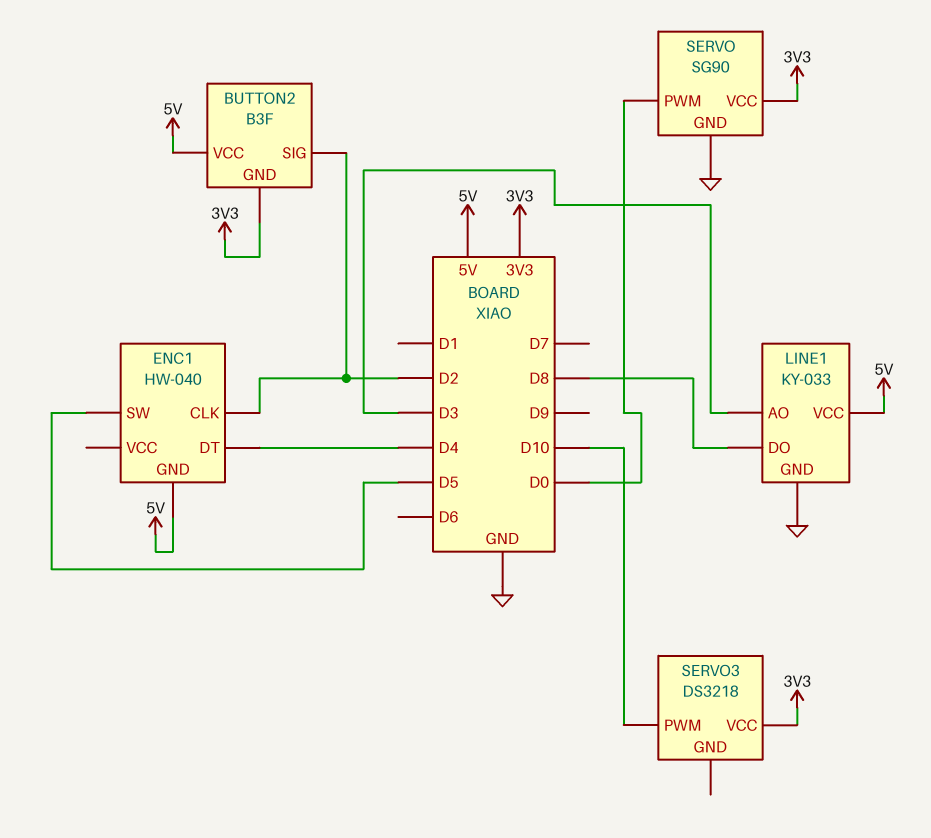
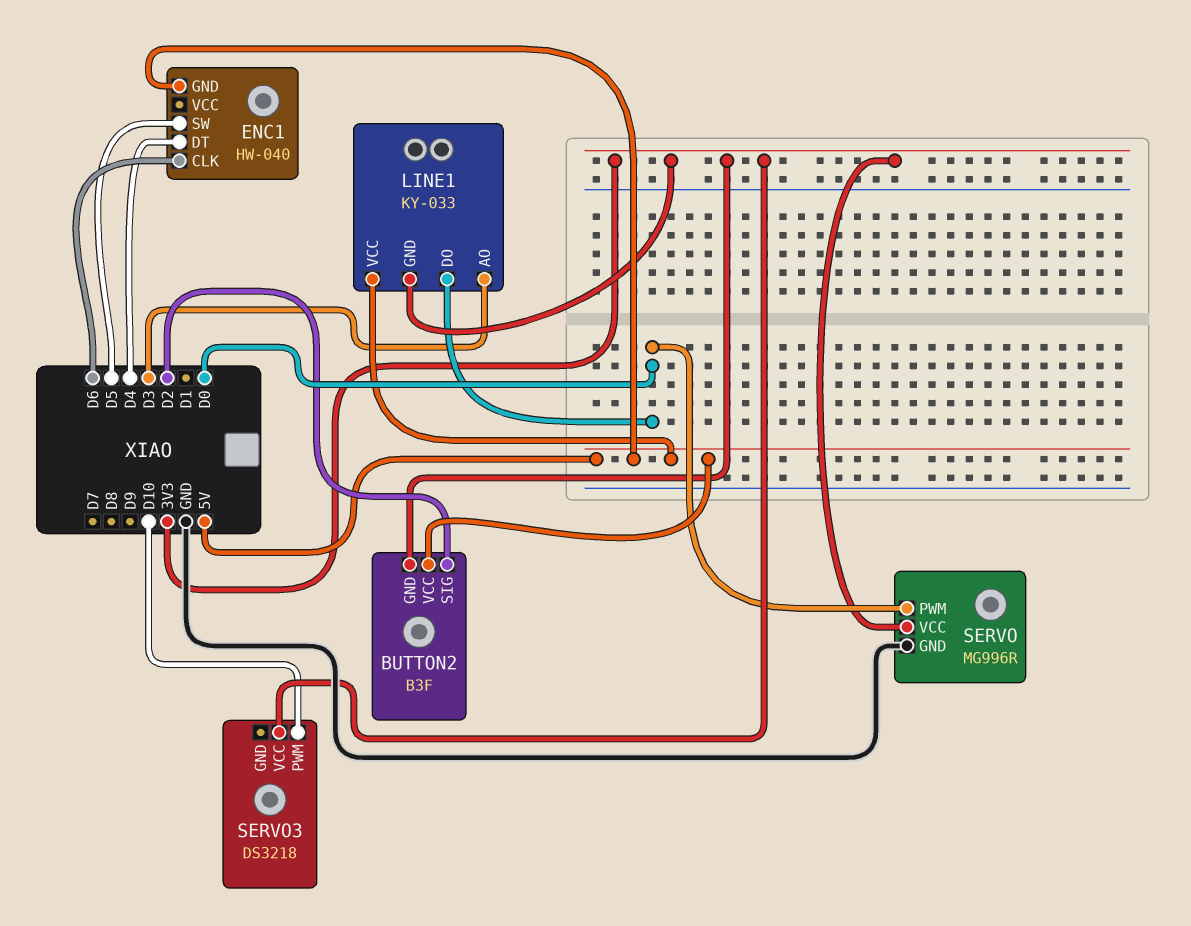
ENC1 pin CLK: D2 -> D6
LINE1 pin DO: D8 -> D0
LINE1 pin GND: GND -> 3V3
SERVO: SG90 -> MG996R

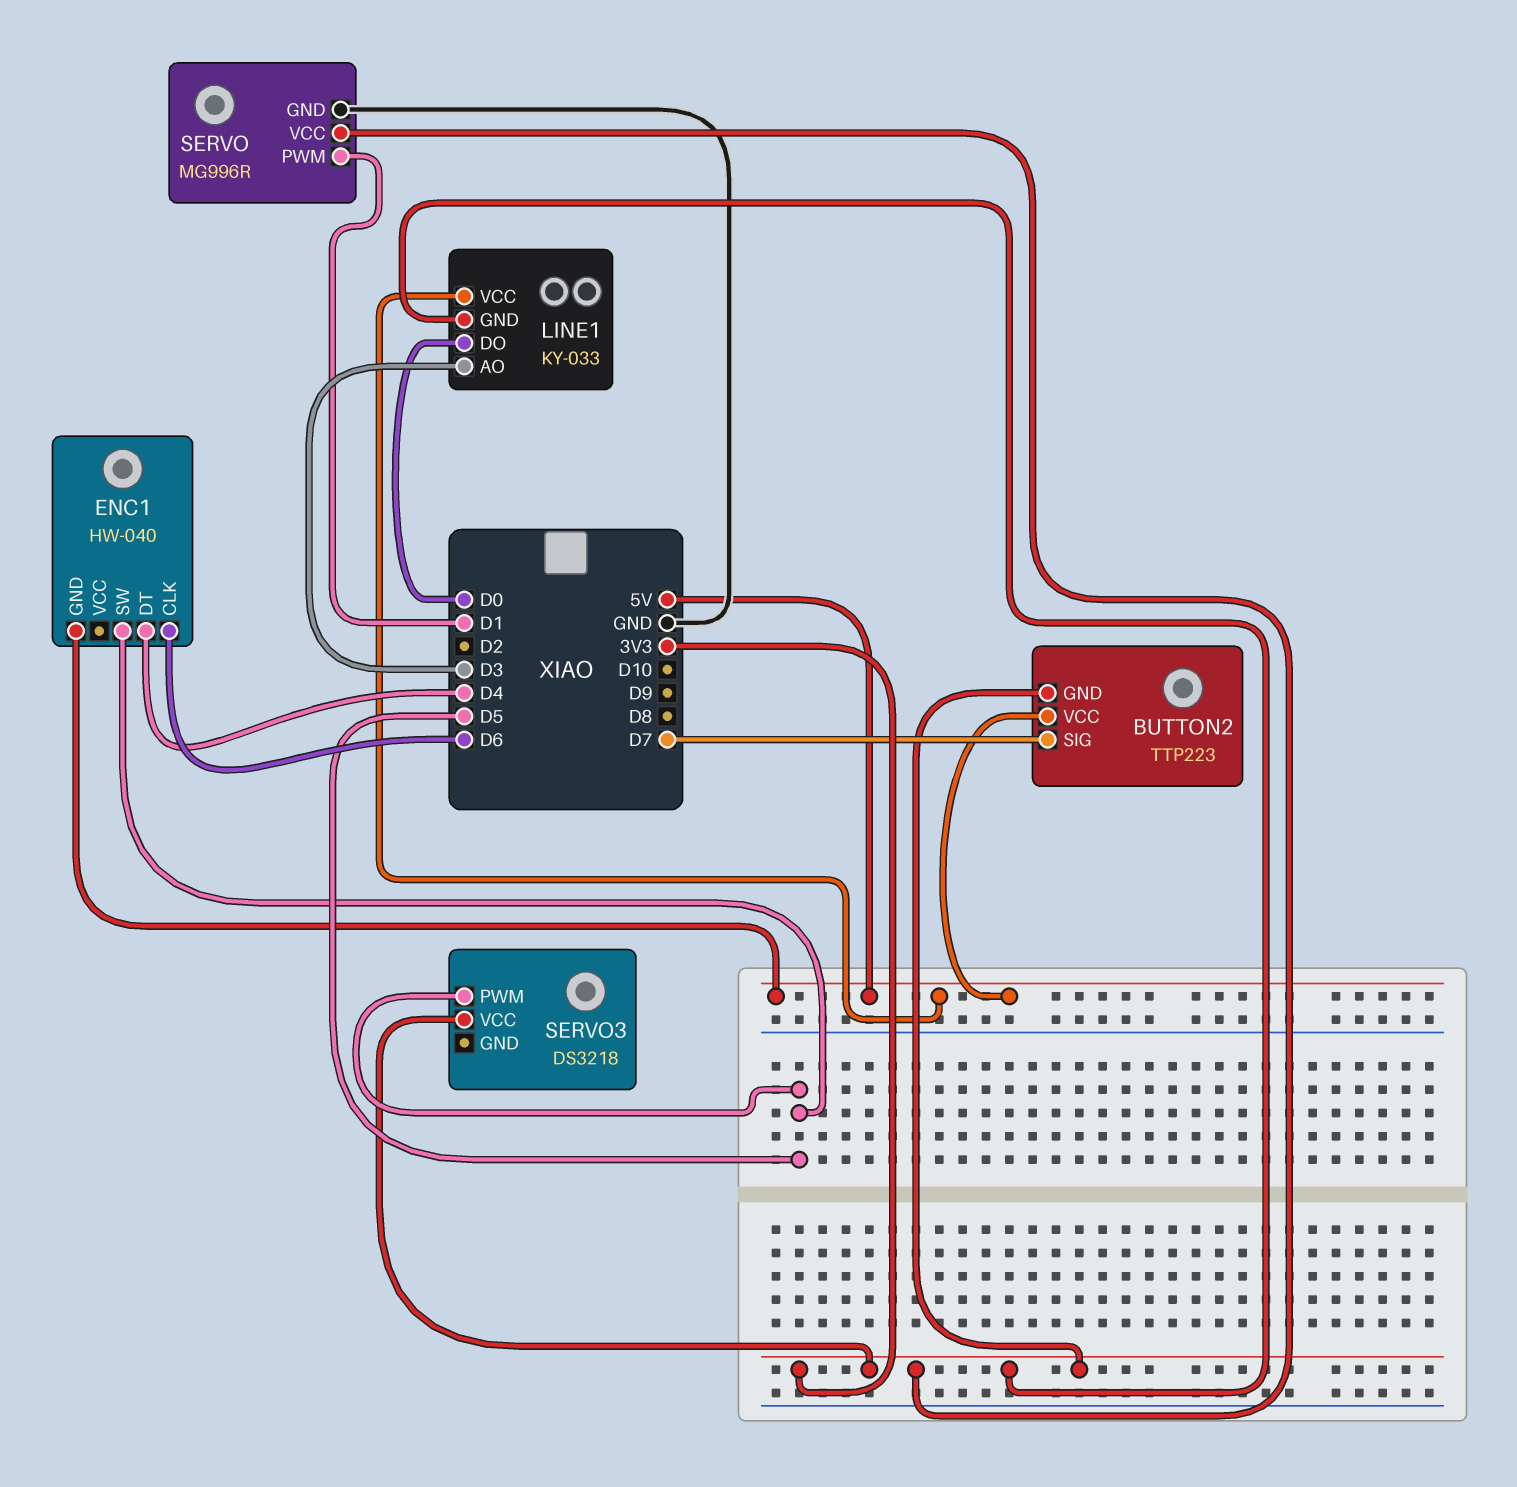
BUTTON2: B3F -> TTP223
BUTTON2 pin SIG: D2 -> D7
SERVO pin PWM: D0 -> D1
SERVO3 pin PWM: D10 -> D5

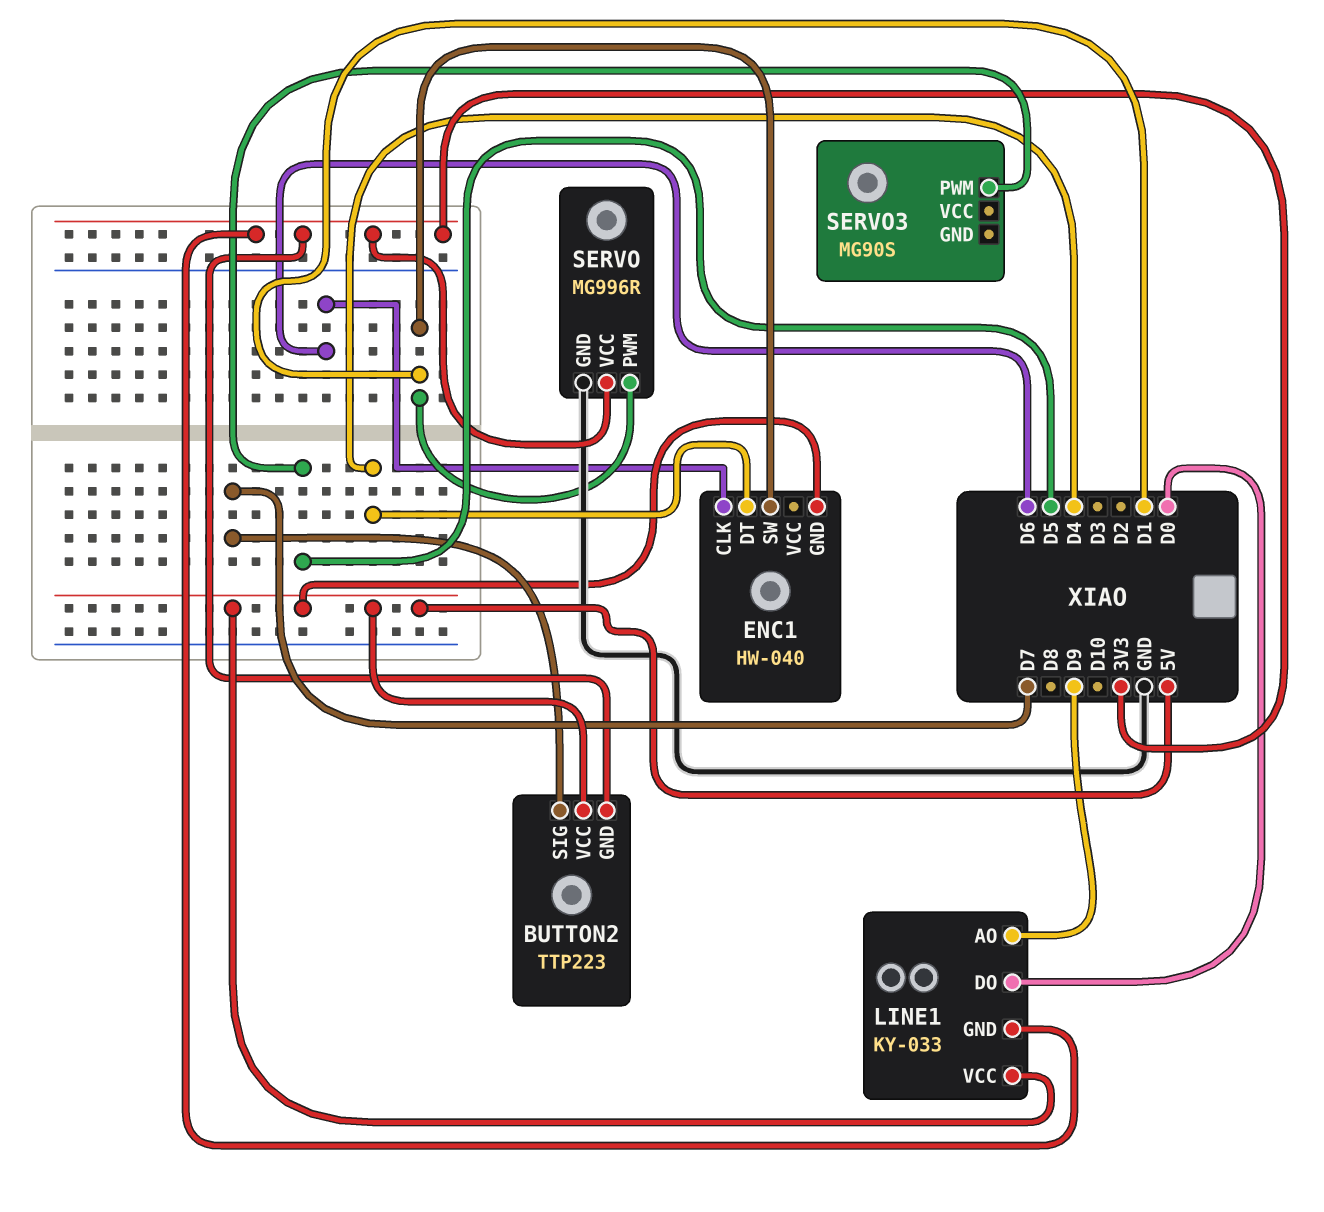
ENC1 pin SW: D5 -> D1
LINE1 pin AO: D3 -> D9
SERVO3: DS3218 -> MG90S
SERVO3 pin VCC: 3V3 -> none

